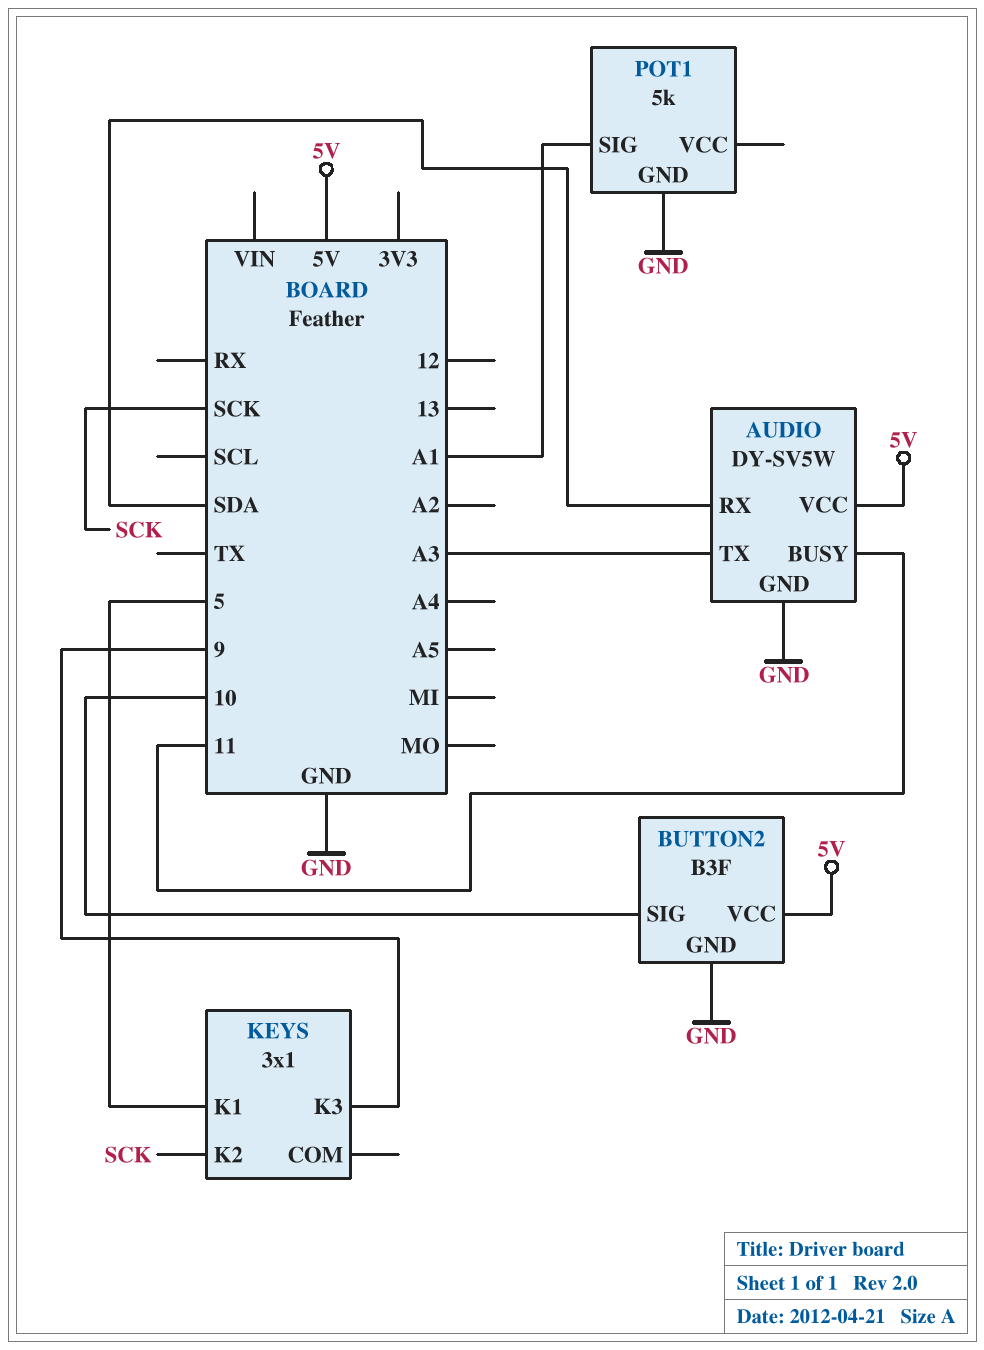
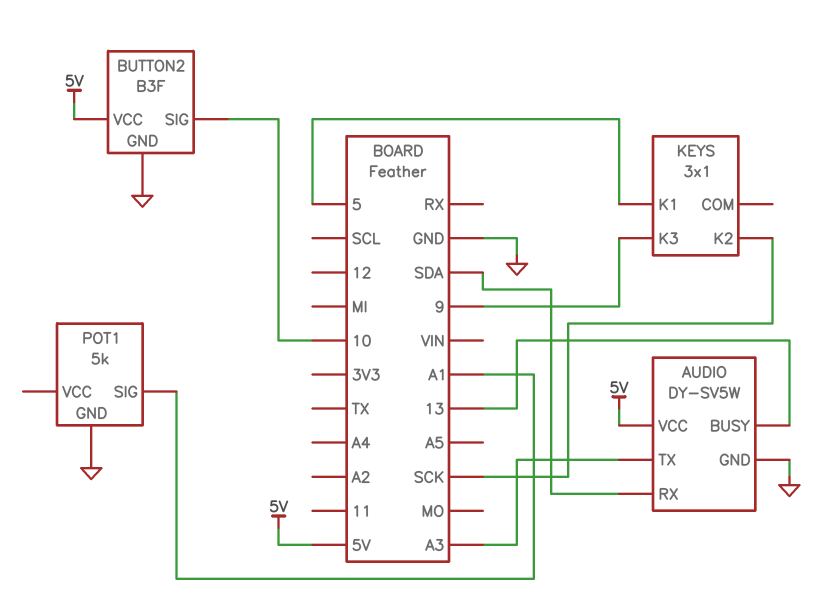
AUDIO pin BUSY: 11 -> 13

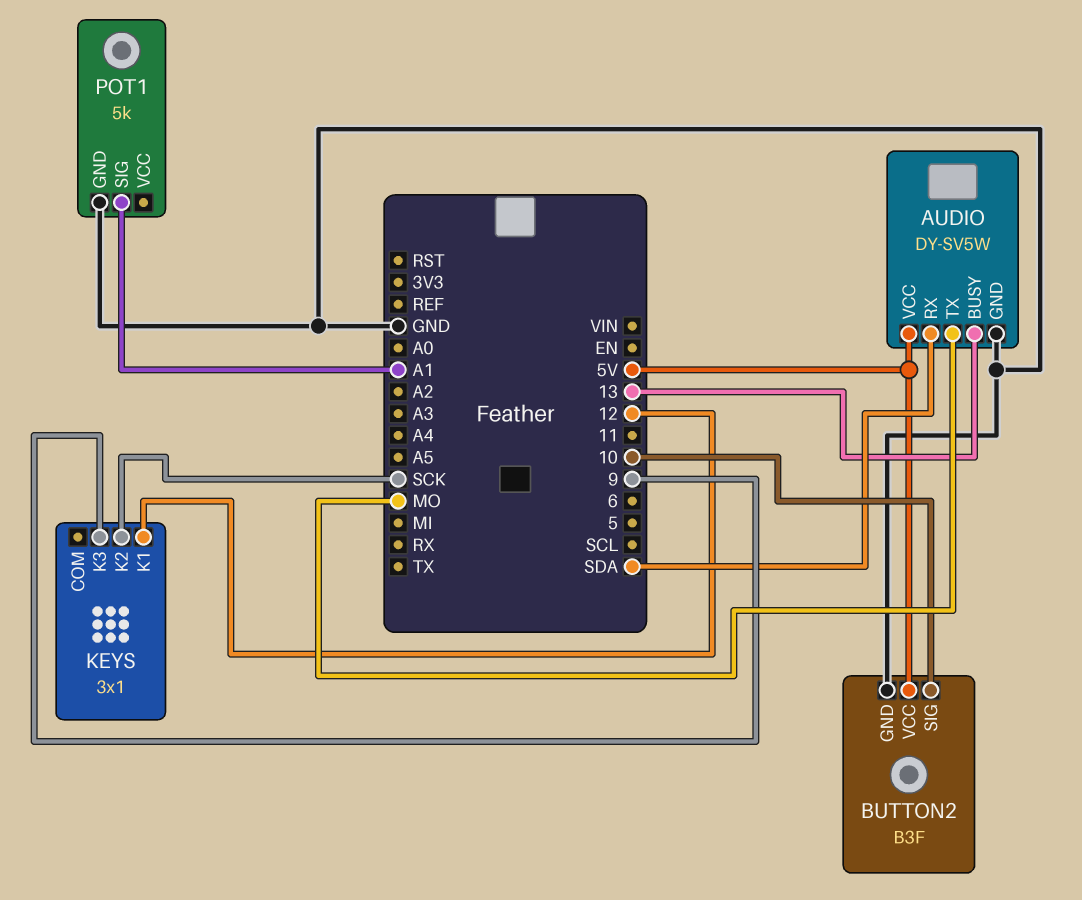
AUDIO pin TX: A3 -> MO
KEYS pin K1: 5 -> 12

